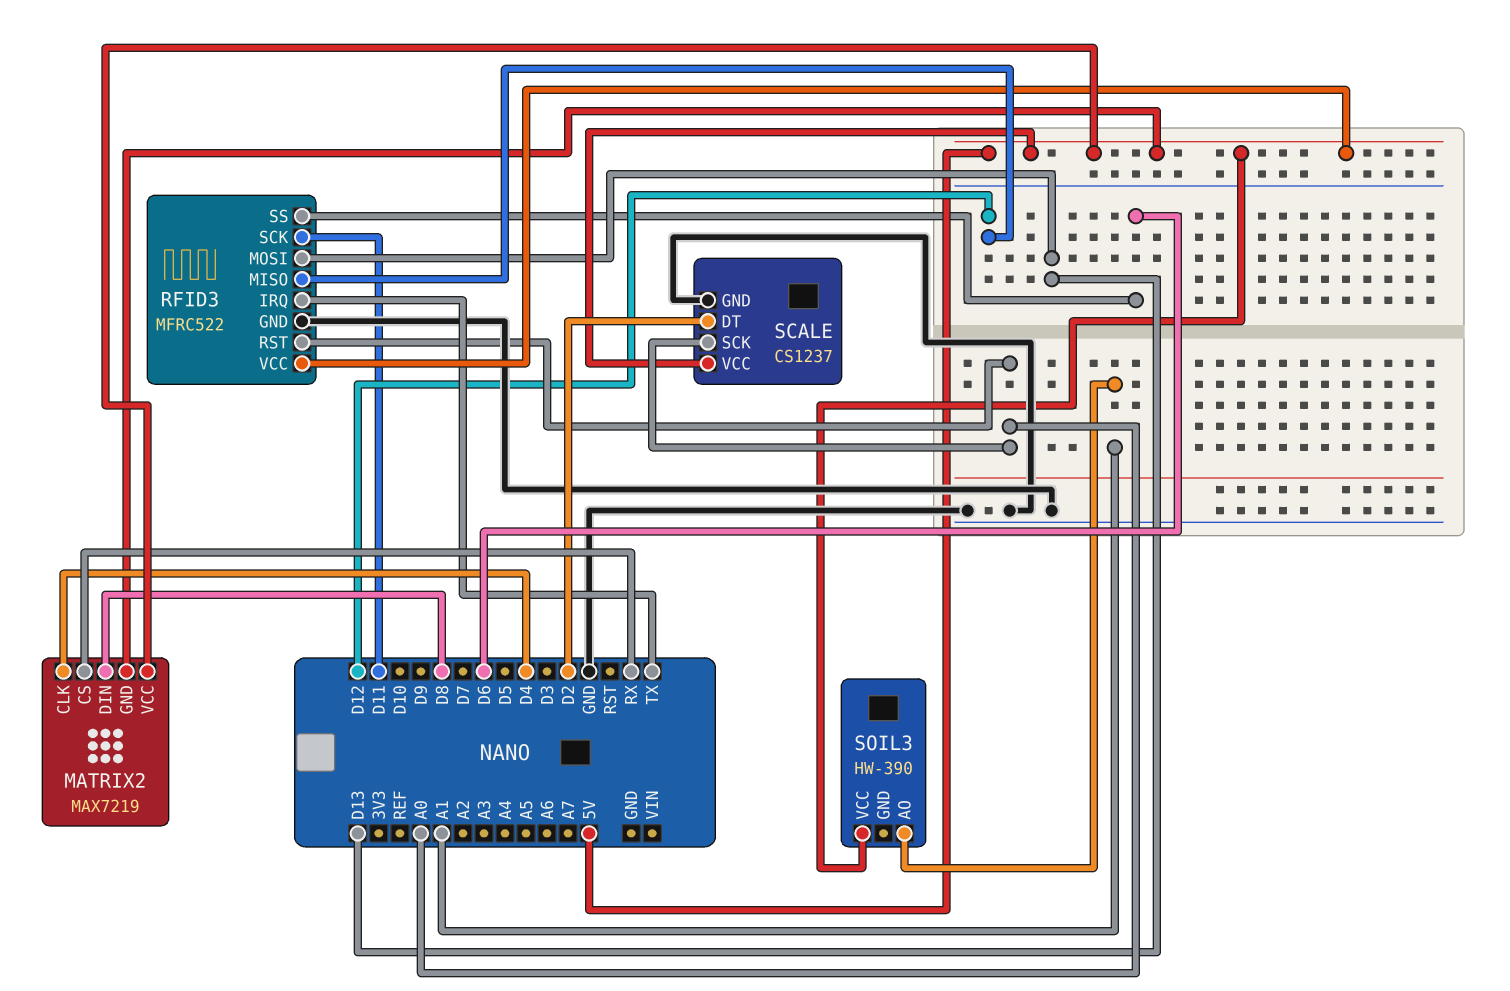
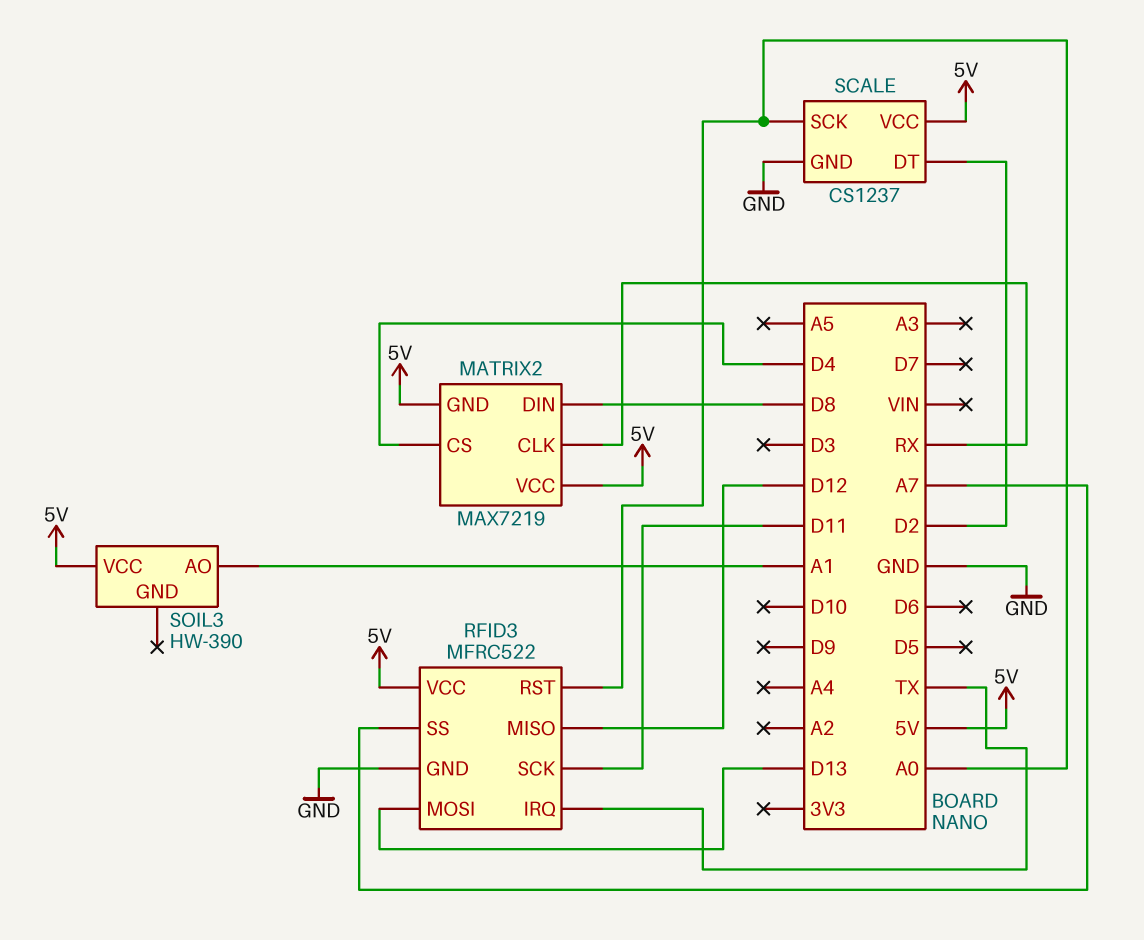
MATRIX2 pin CLK: D4 -> RX
MATRIX2 pin CS: RX -> D4
RFID3 pin SS: D6 -> A7

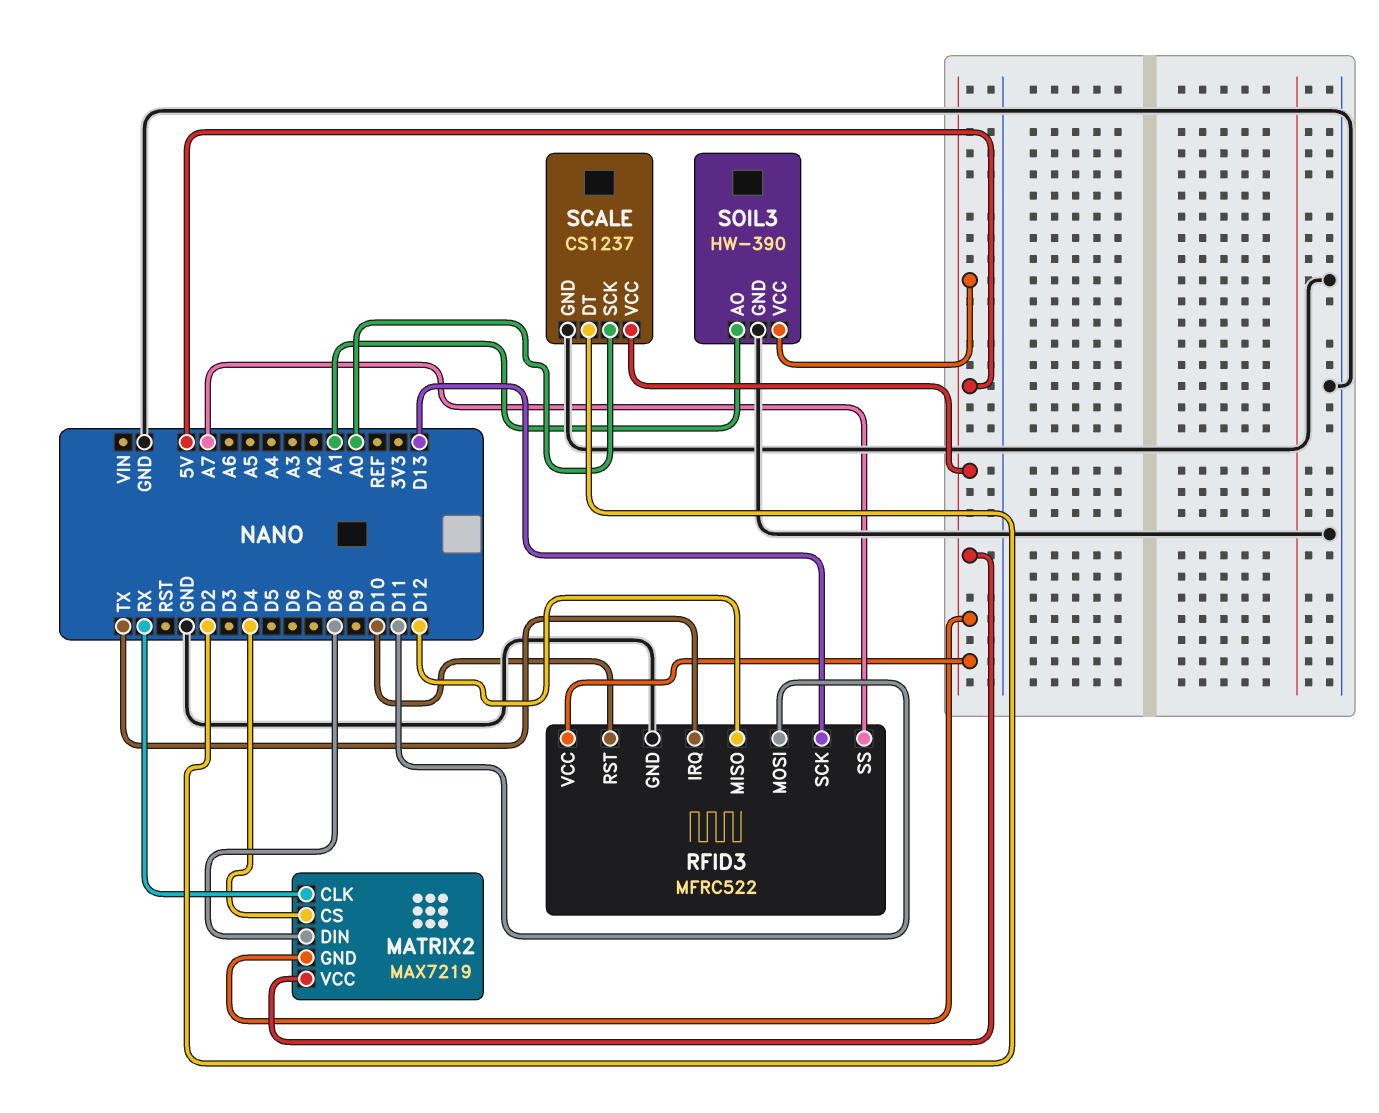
RFID3 pin MOSI: D13 -> D11
RFID3 pin RST: A0 -> D10
RFID3 pin SCK: D11 -> D13
SOIL3 pin GND: none -> GND

